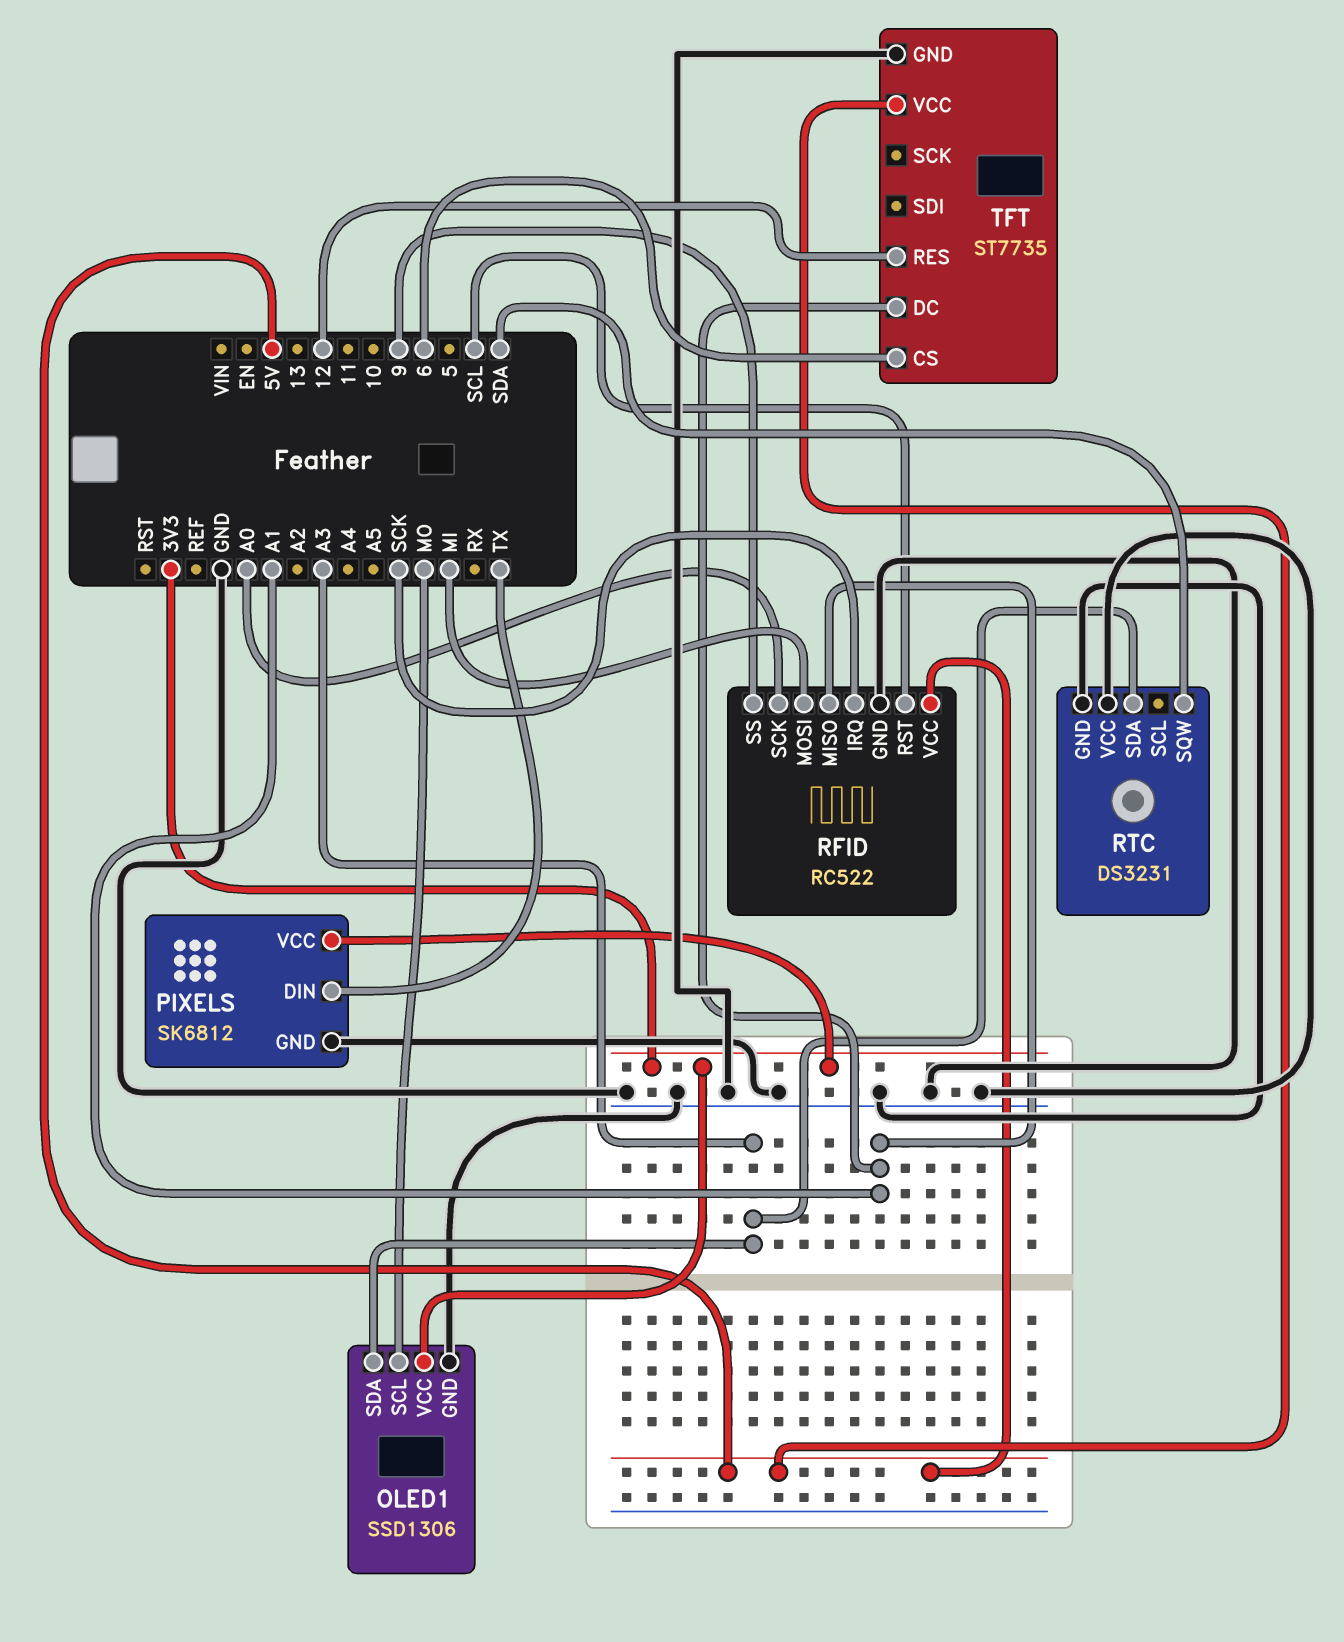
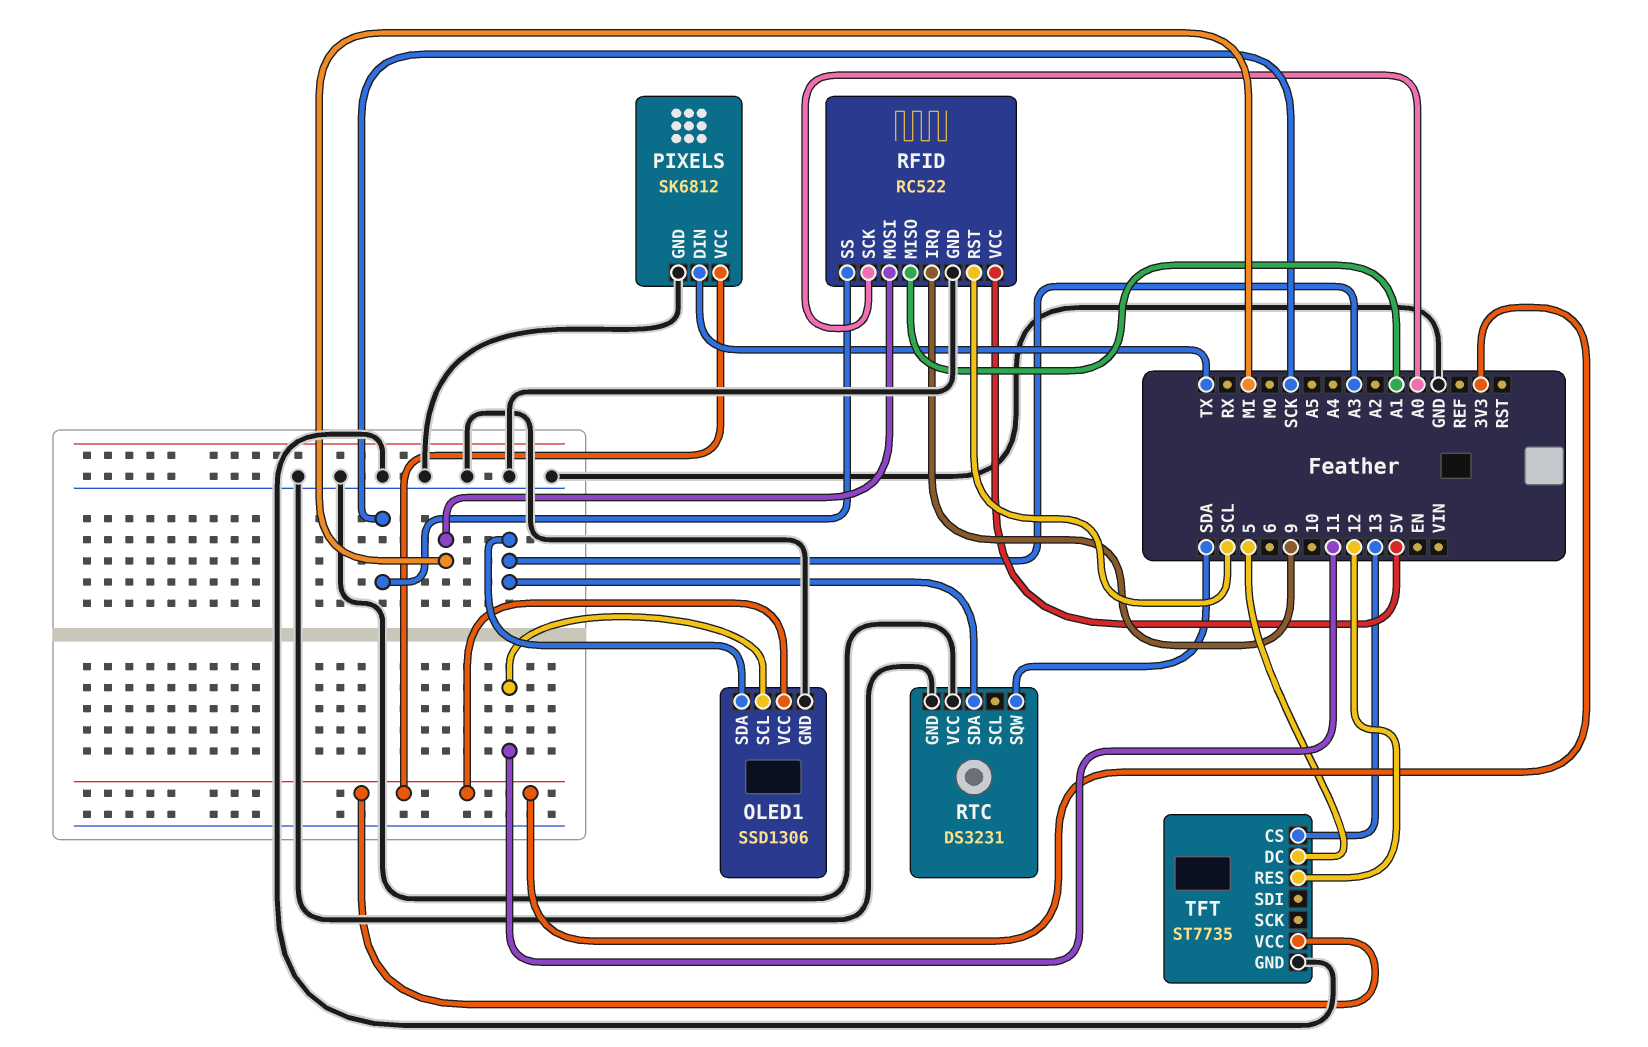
OLED1 pin SCL: MO -> 11
RFID pin IRQ: SCK -> 9
RFID pin SS: 9 -> SCK
TFT pin CS: 6 -> 13
TFT pin DC: A1 -> 5
TFT pin VCC: 5V -> 3V3

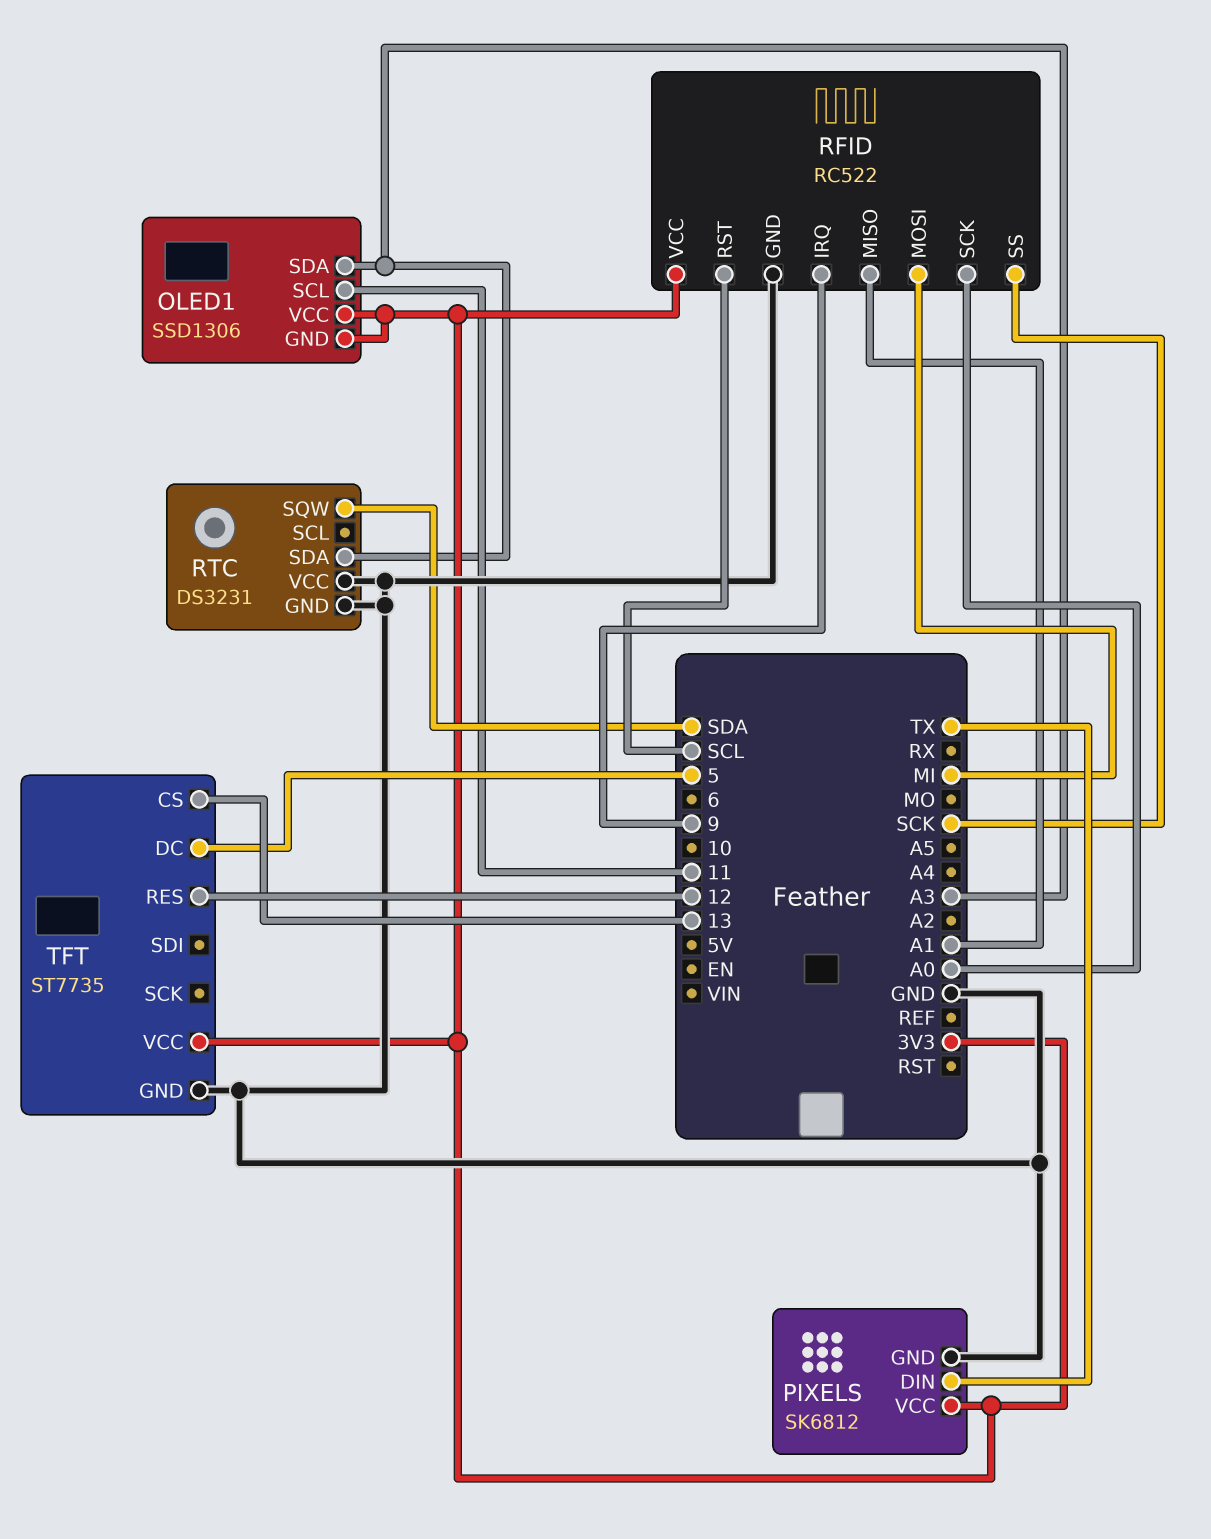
OLED1 pin GND: GND -> 3V3
RFID pin VCC: 5V -> 3V3

